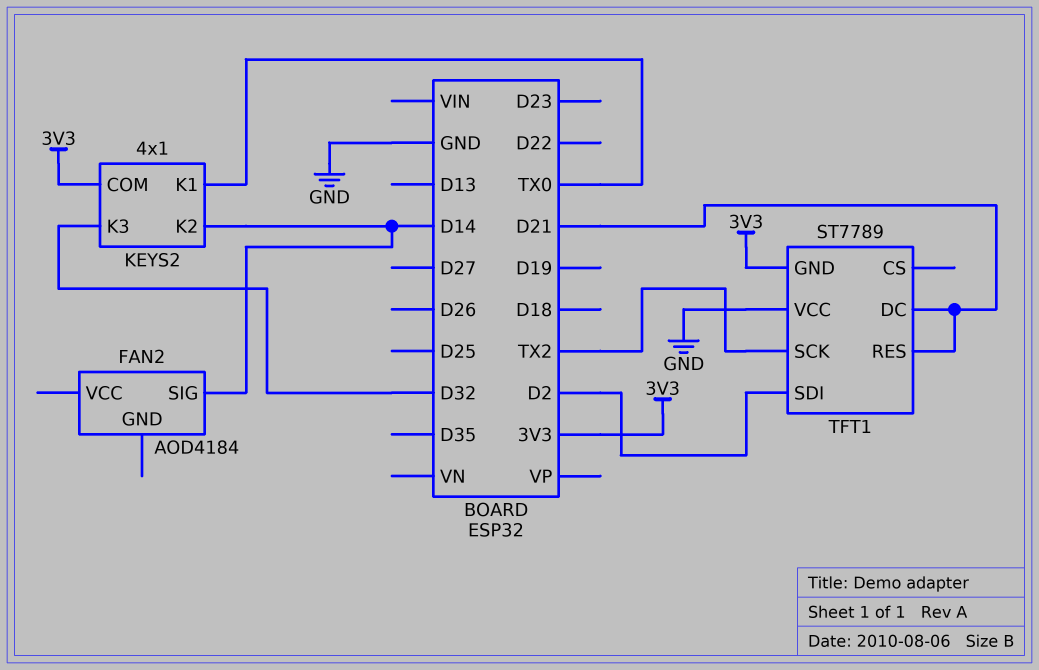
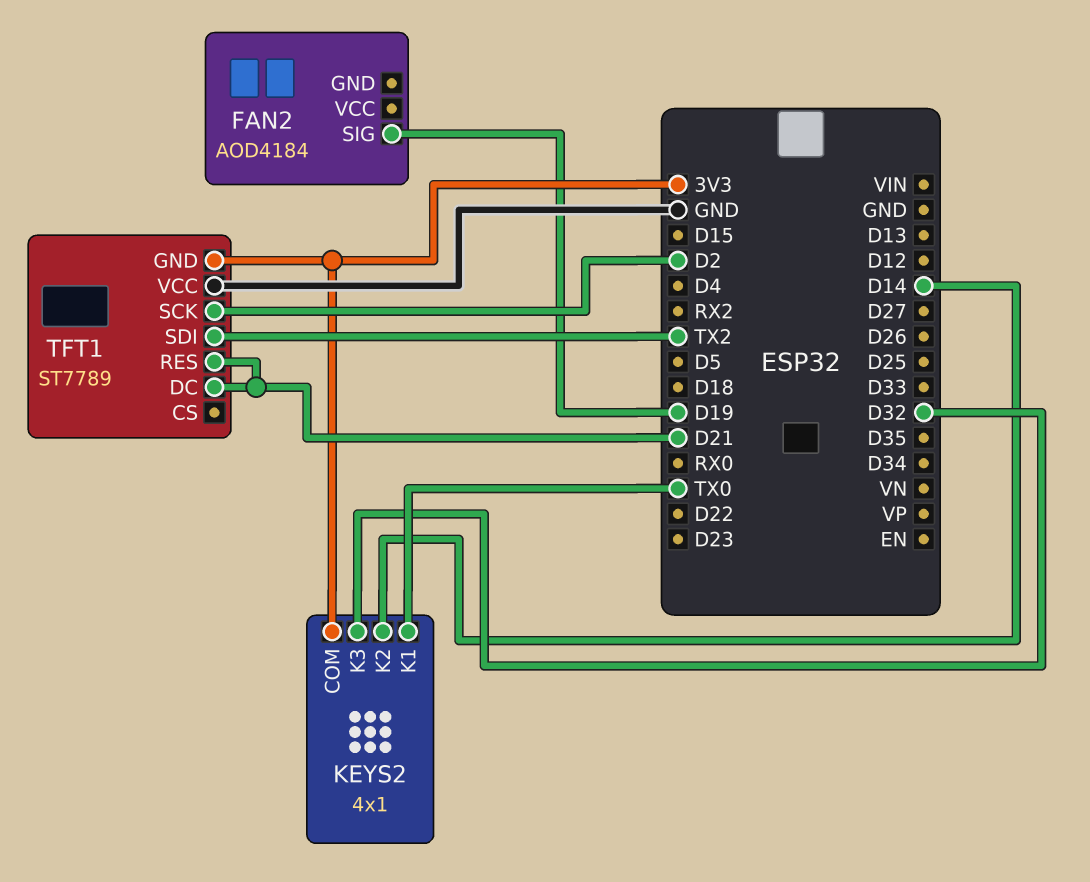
FAN2 pin SIG: D14 -> D19
TFT1 pin SCK: TX2 -> D2
TFT1 pin SDI: D2 -> TX2

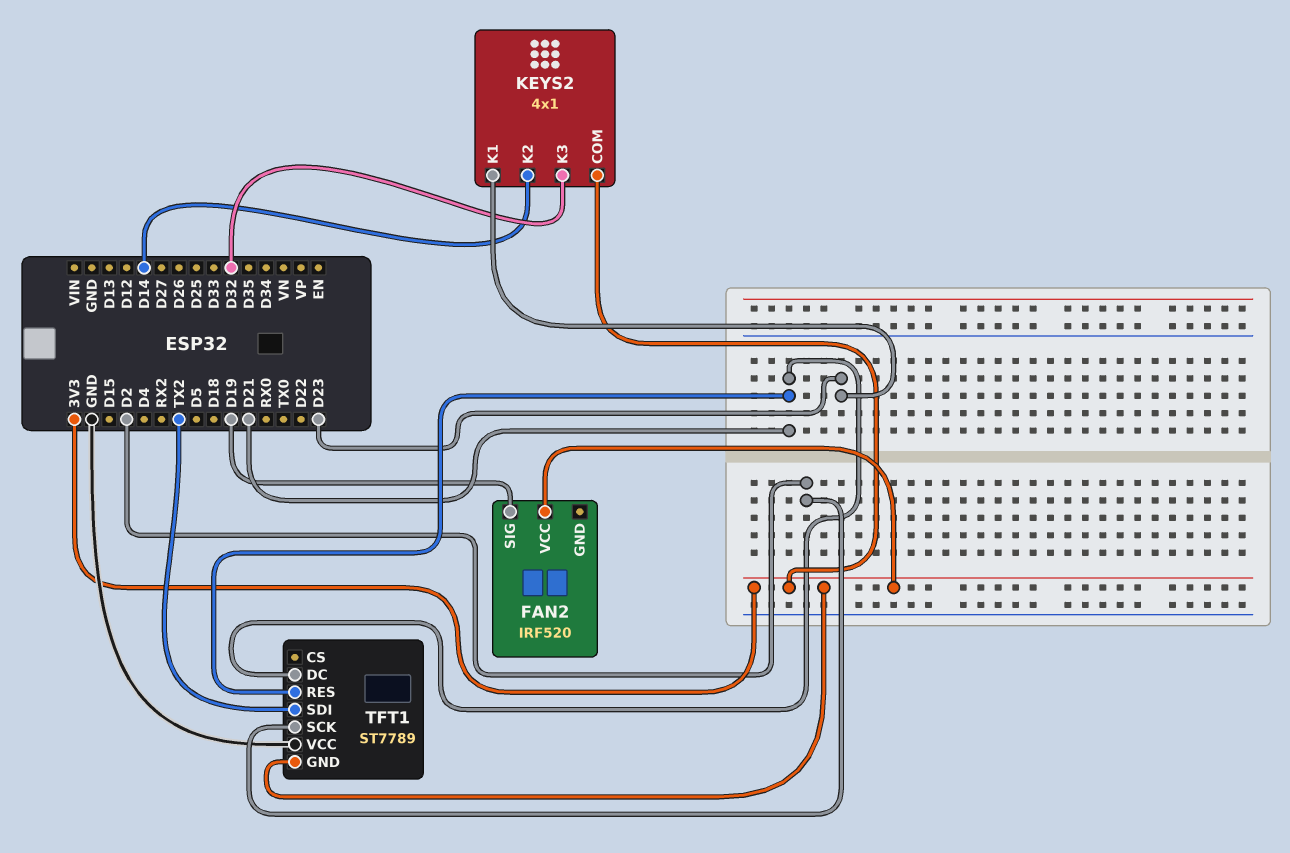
FAN2: AOD4184 -> IRF520
FAN2 pin VCC: none -> 3V3
KEYS2 pin K1: TX0 -> D23

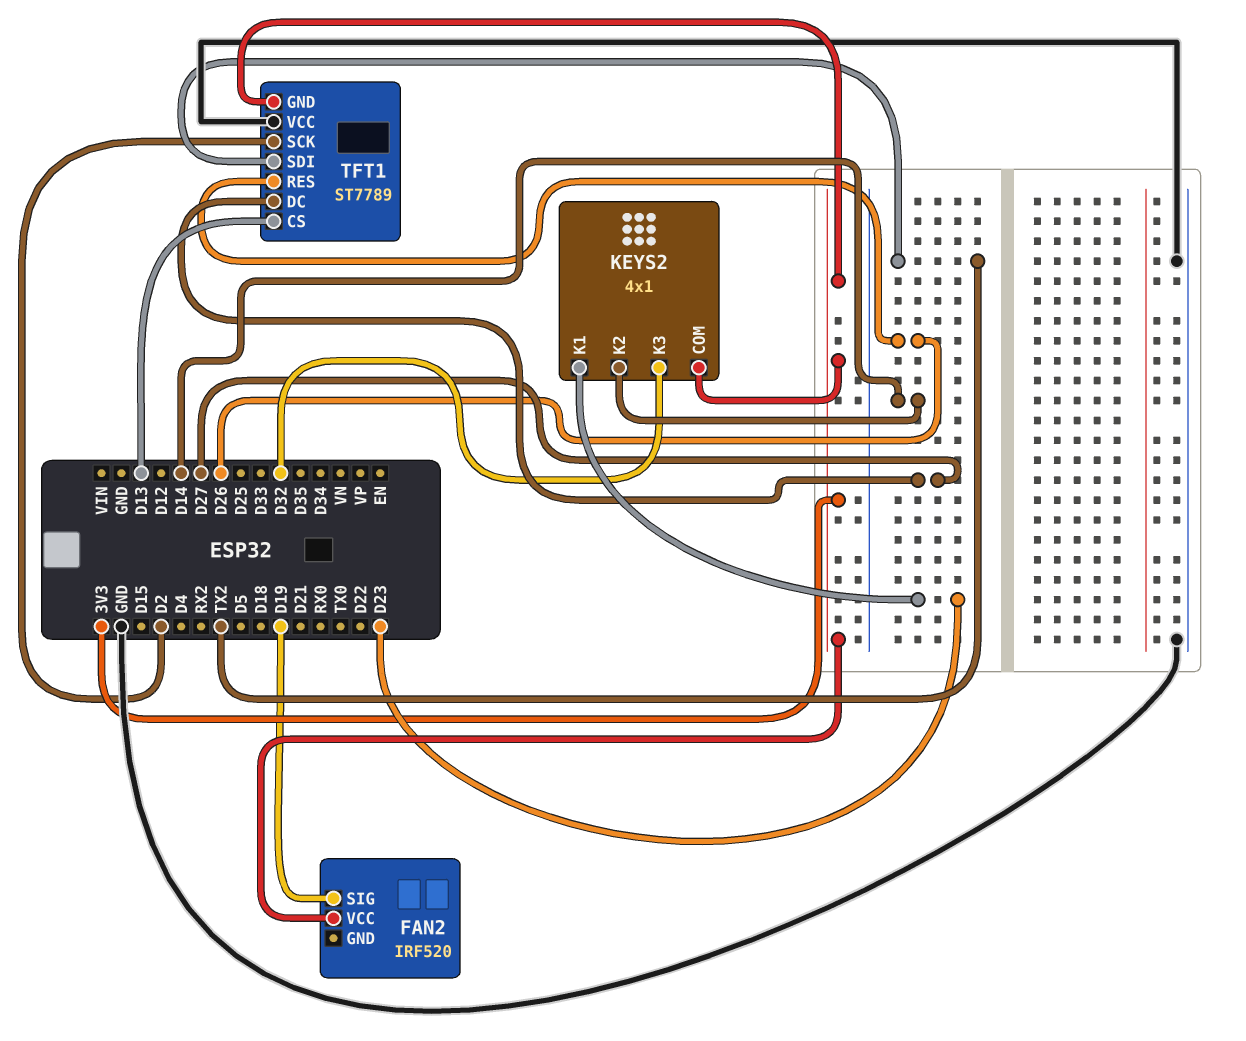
TFT1 pin CS: none -> D13
TFT1 pin DC: D21 -> D27
TFT1 pin RES: D21 -> D26

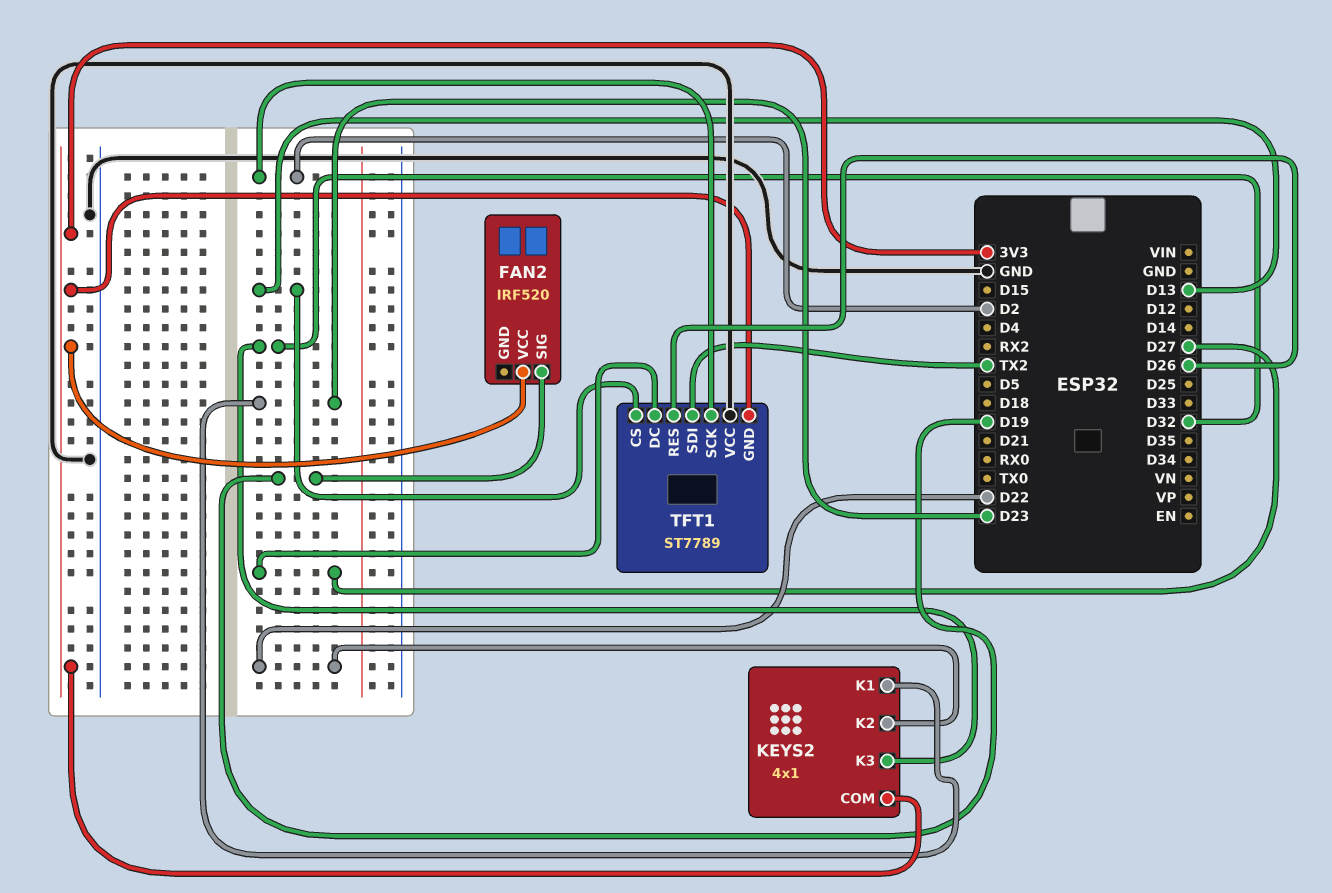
KEYS2 pin K2: D14 -> D22

